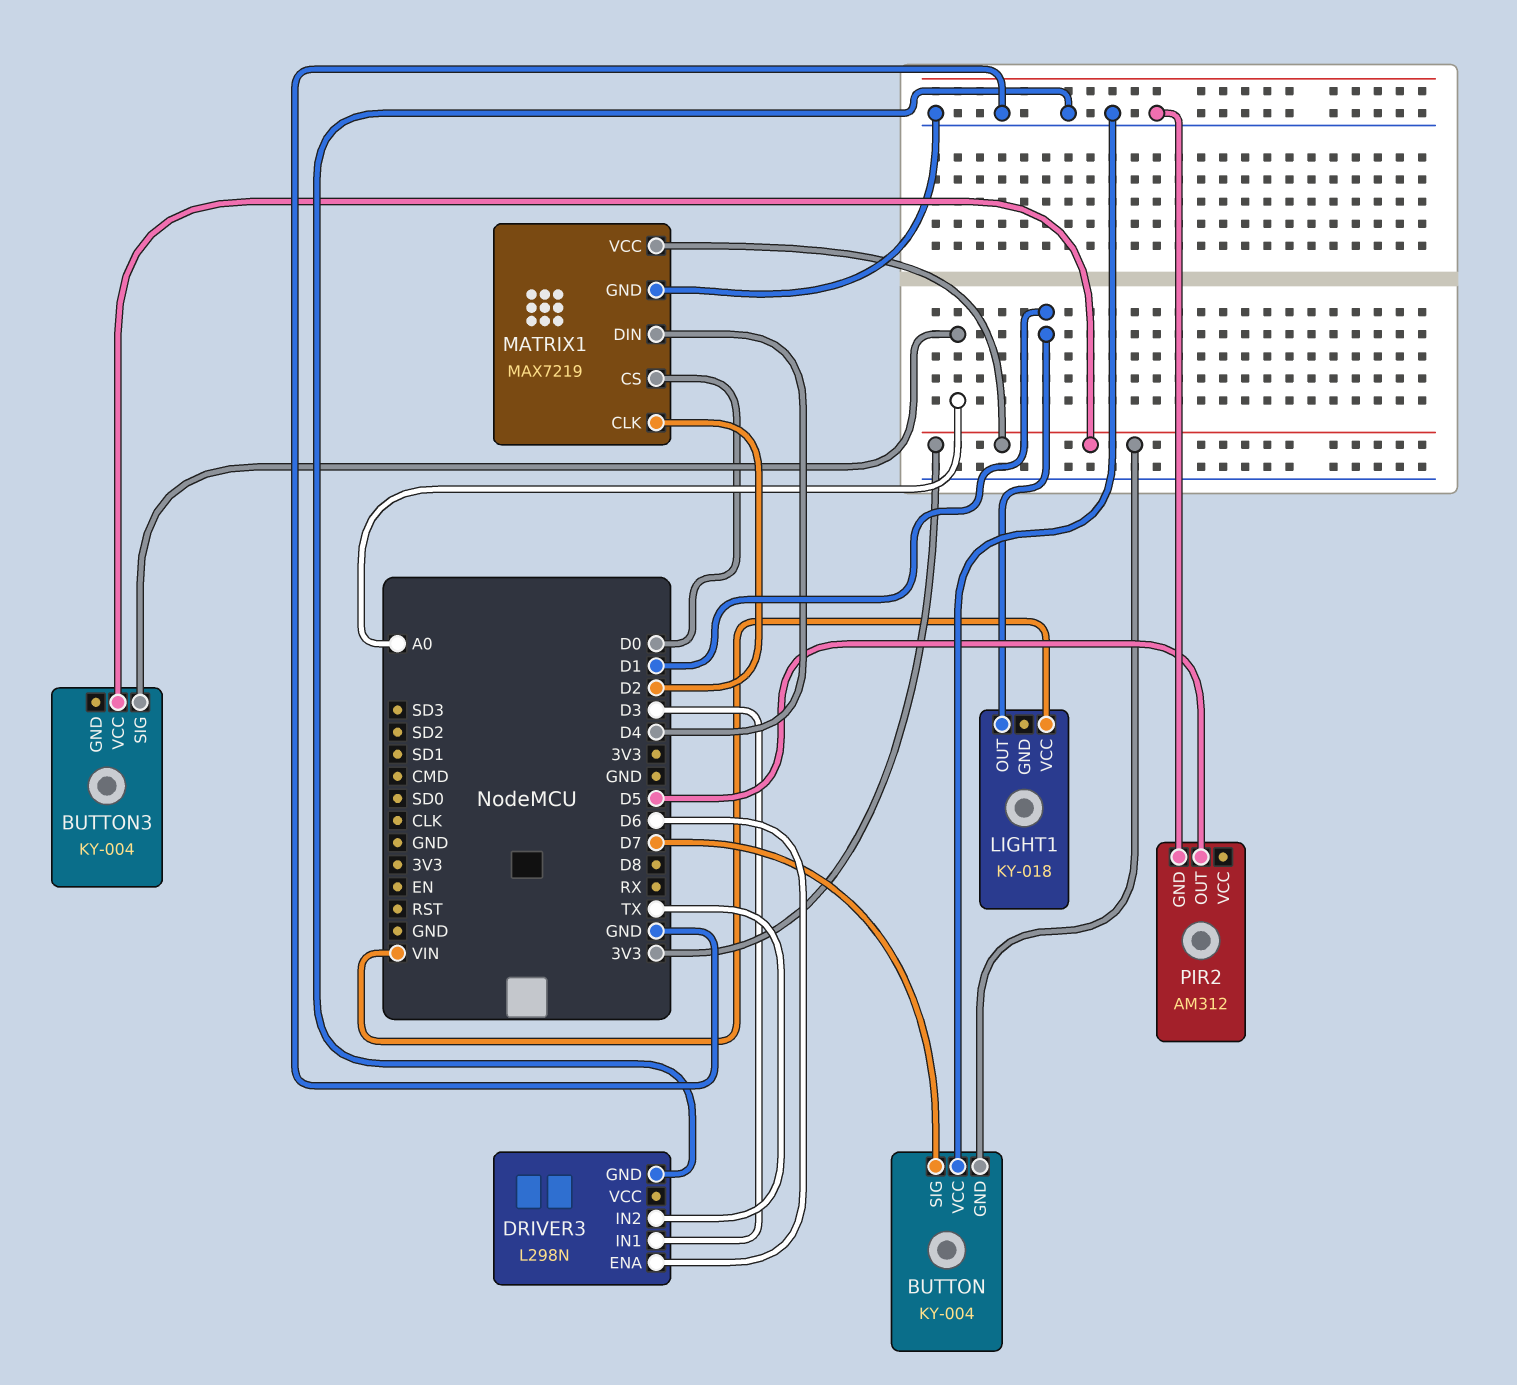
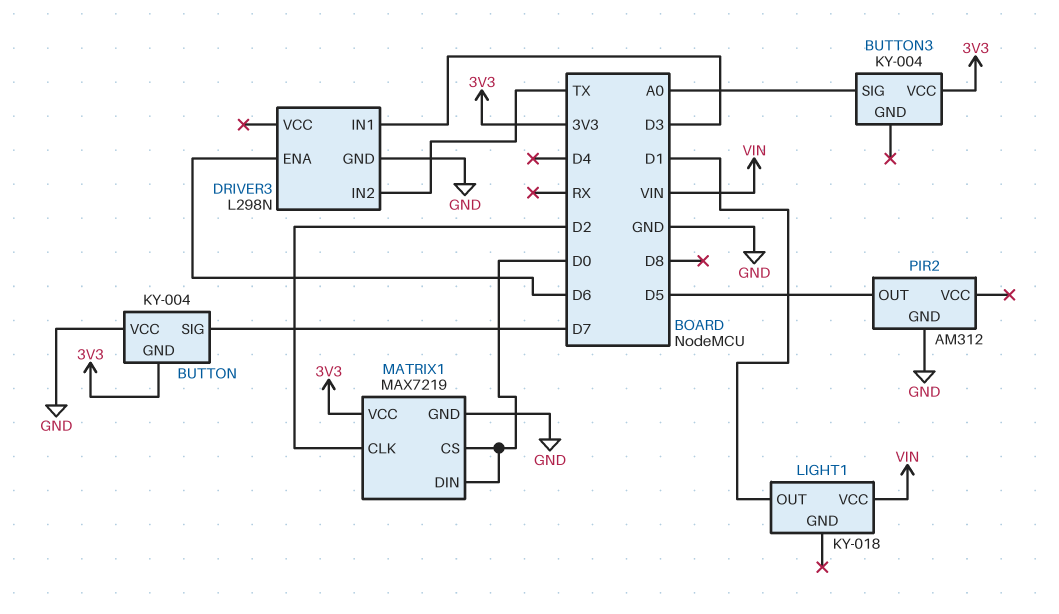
MATRIX1 pin DIN: D4 -> D0

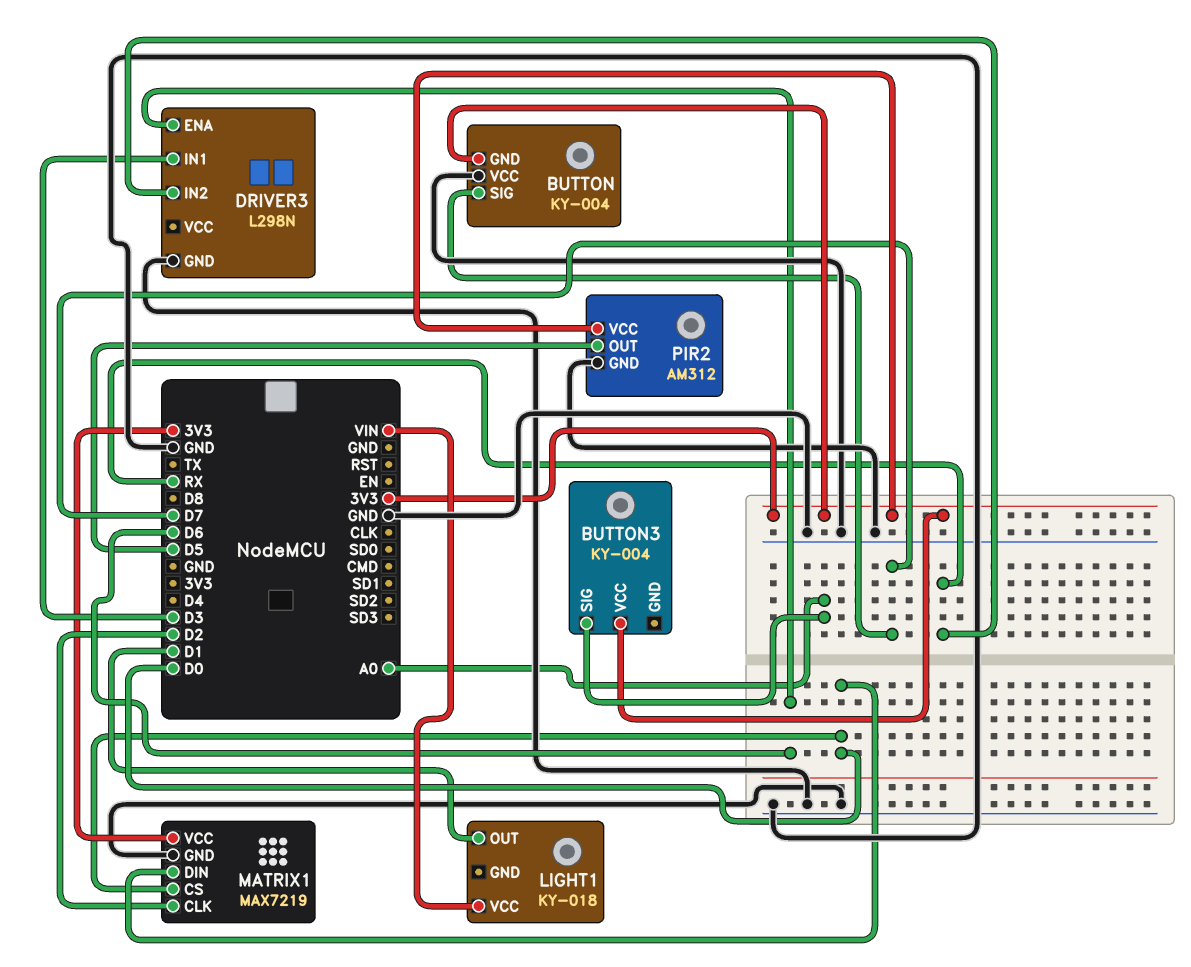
DRIVER3 pin IN2: TX -> RX
PIR2 pin VCC: none -> 3V3

